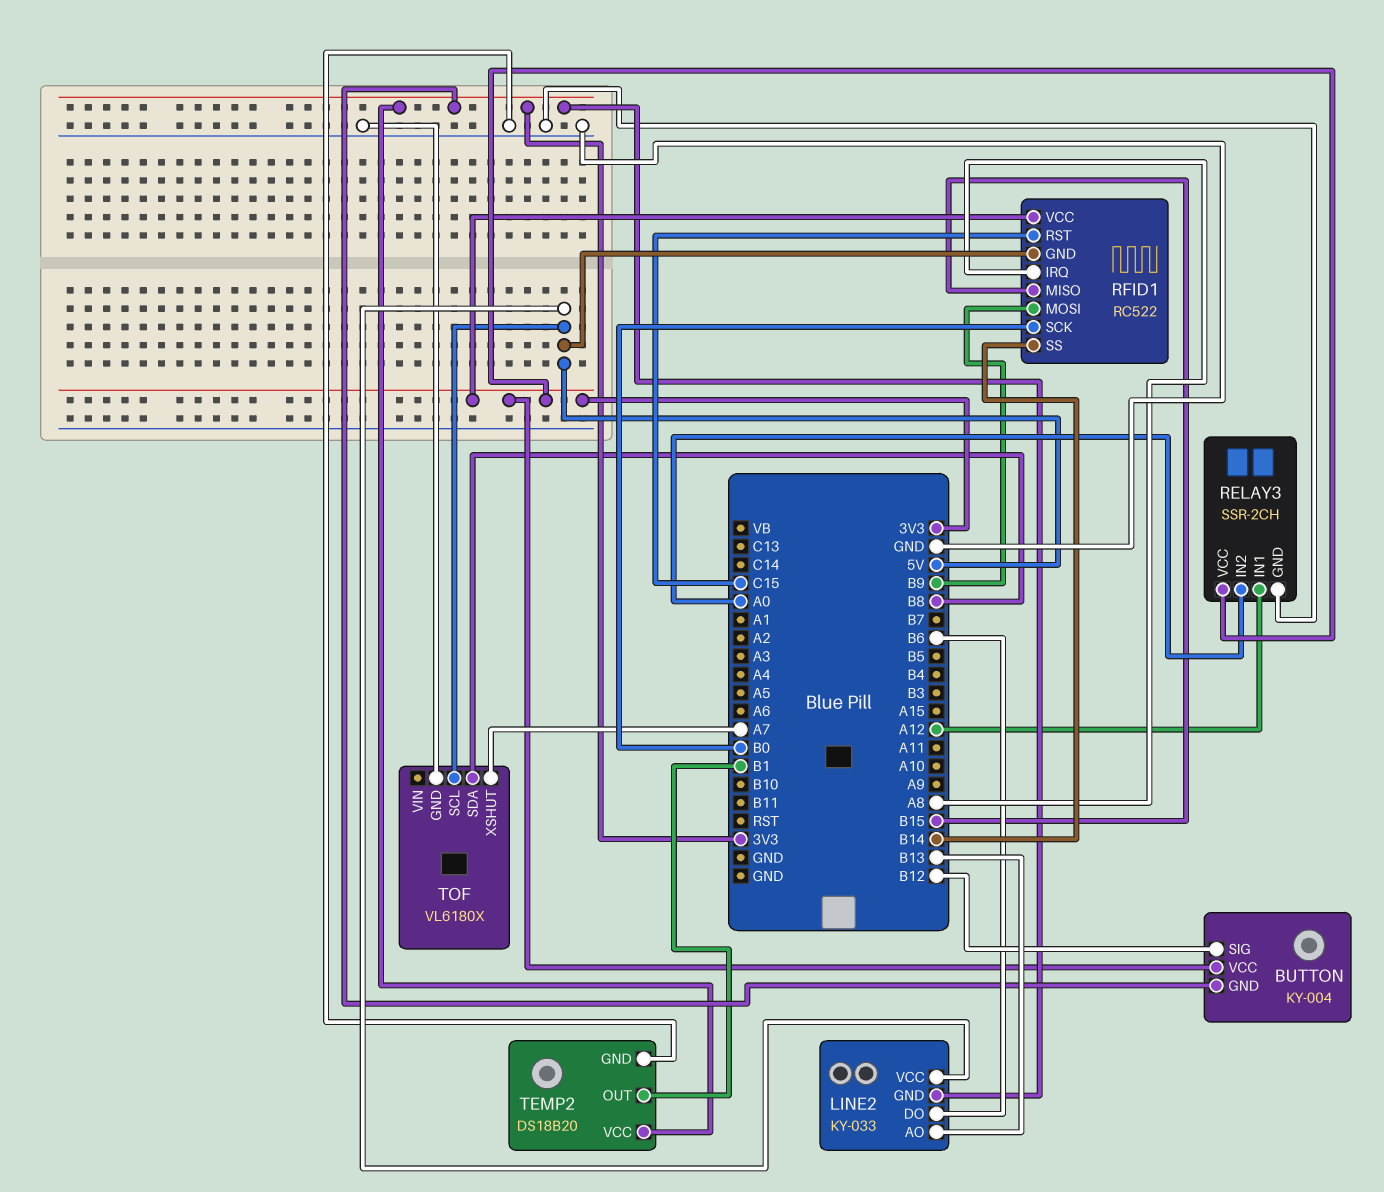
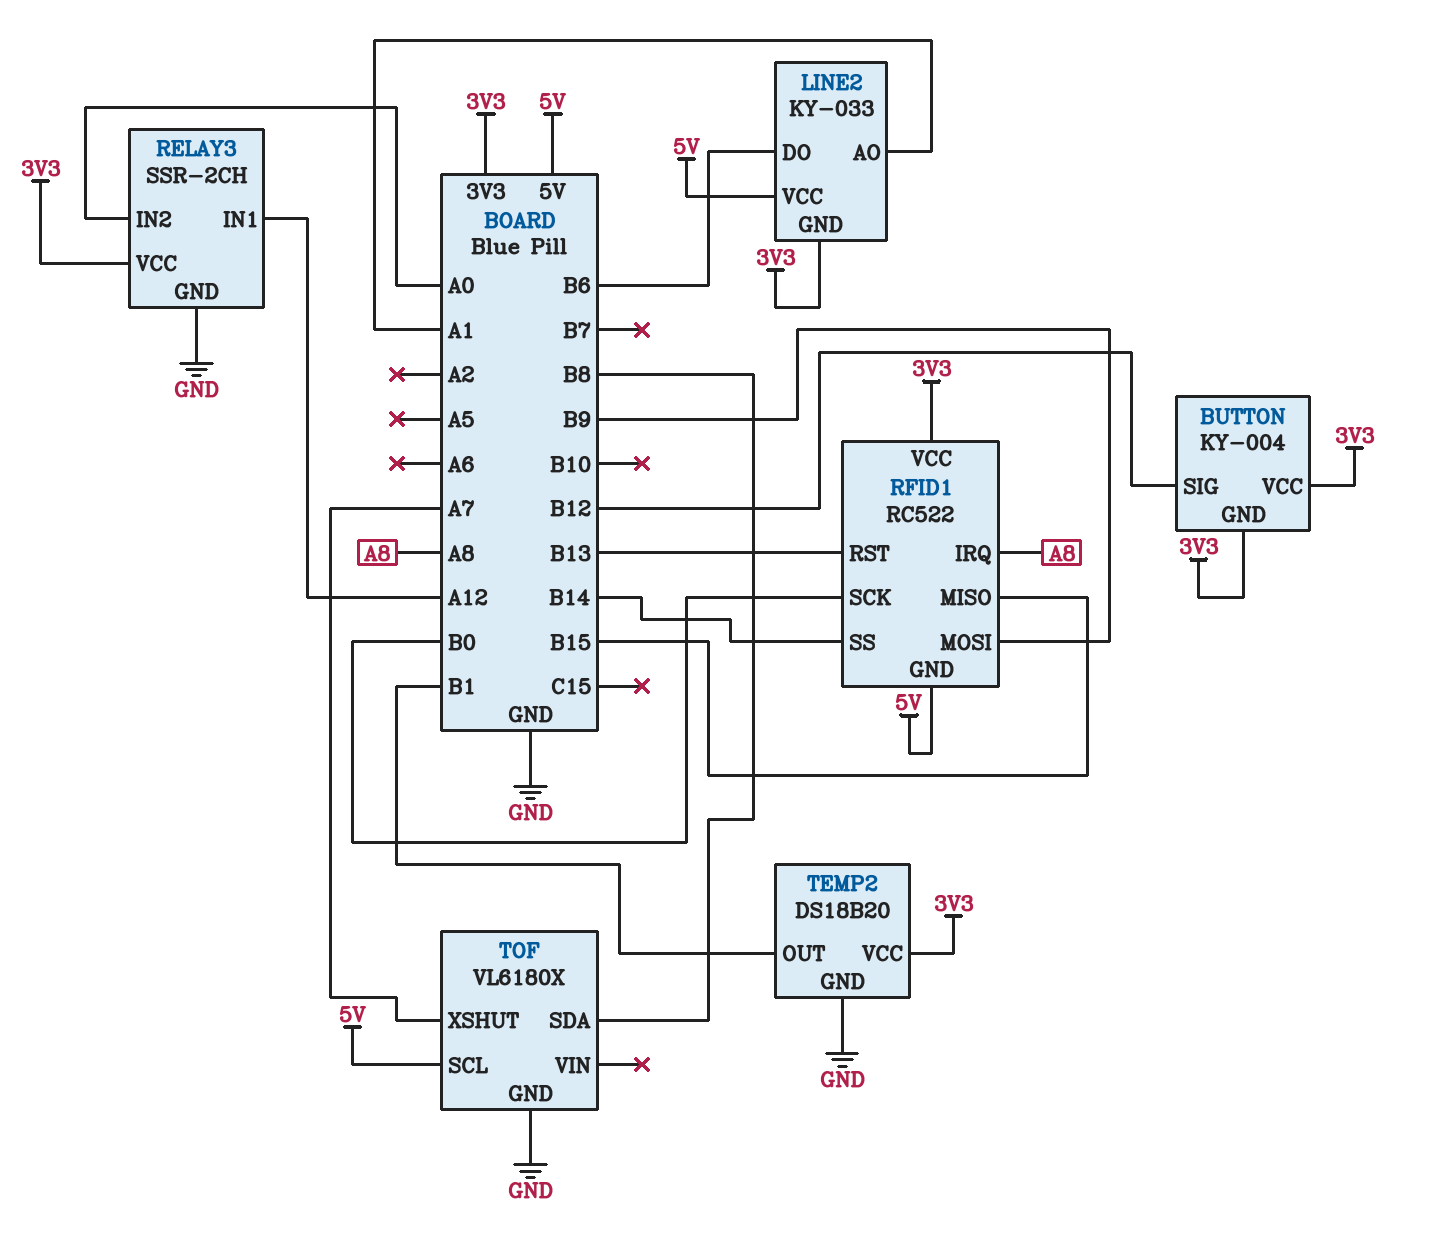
LINE2 pin AO: B13 -> A1
RFID1 pin RST: C15 -> B13

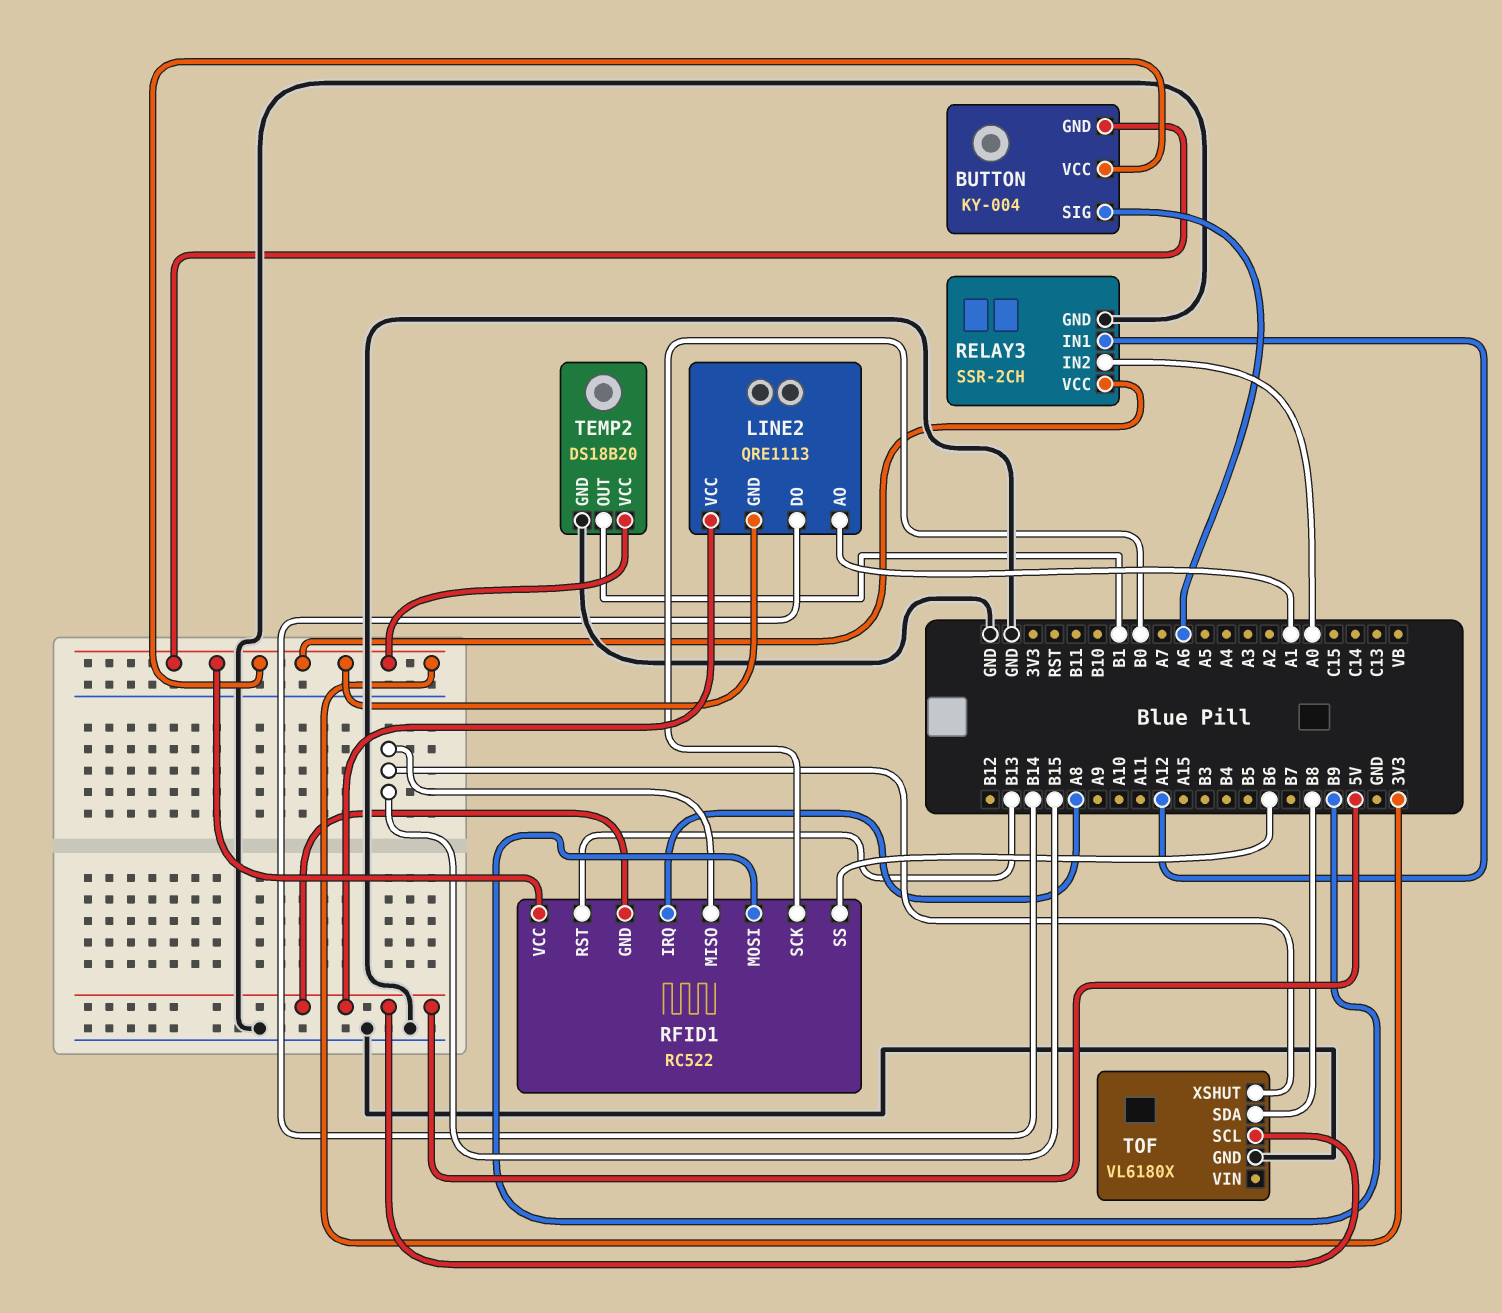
BUTTON pin SIG: B12 -> A6
LINE2: KY-033 -> QRE1113
LINE2 pin DO: B6 -> B14
RFID1 pin SS: B14 -> B6
TOF pin XSHUT: A7 -> B15

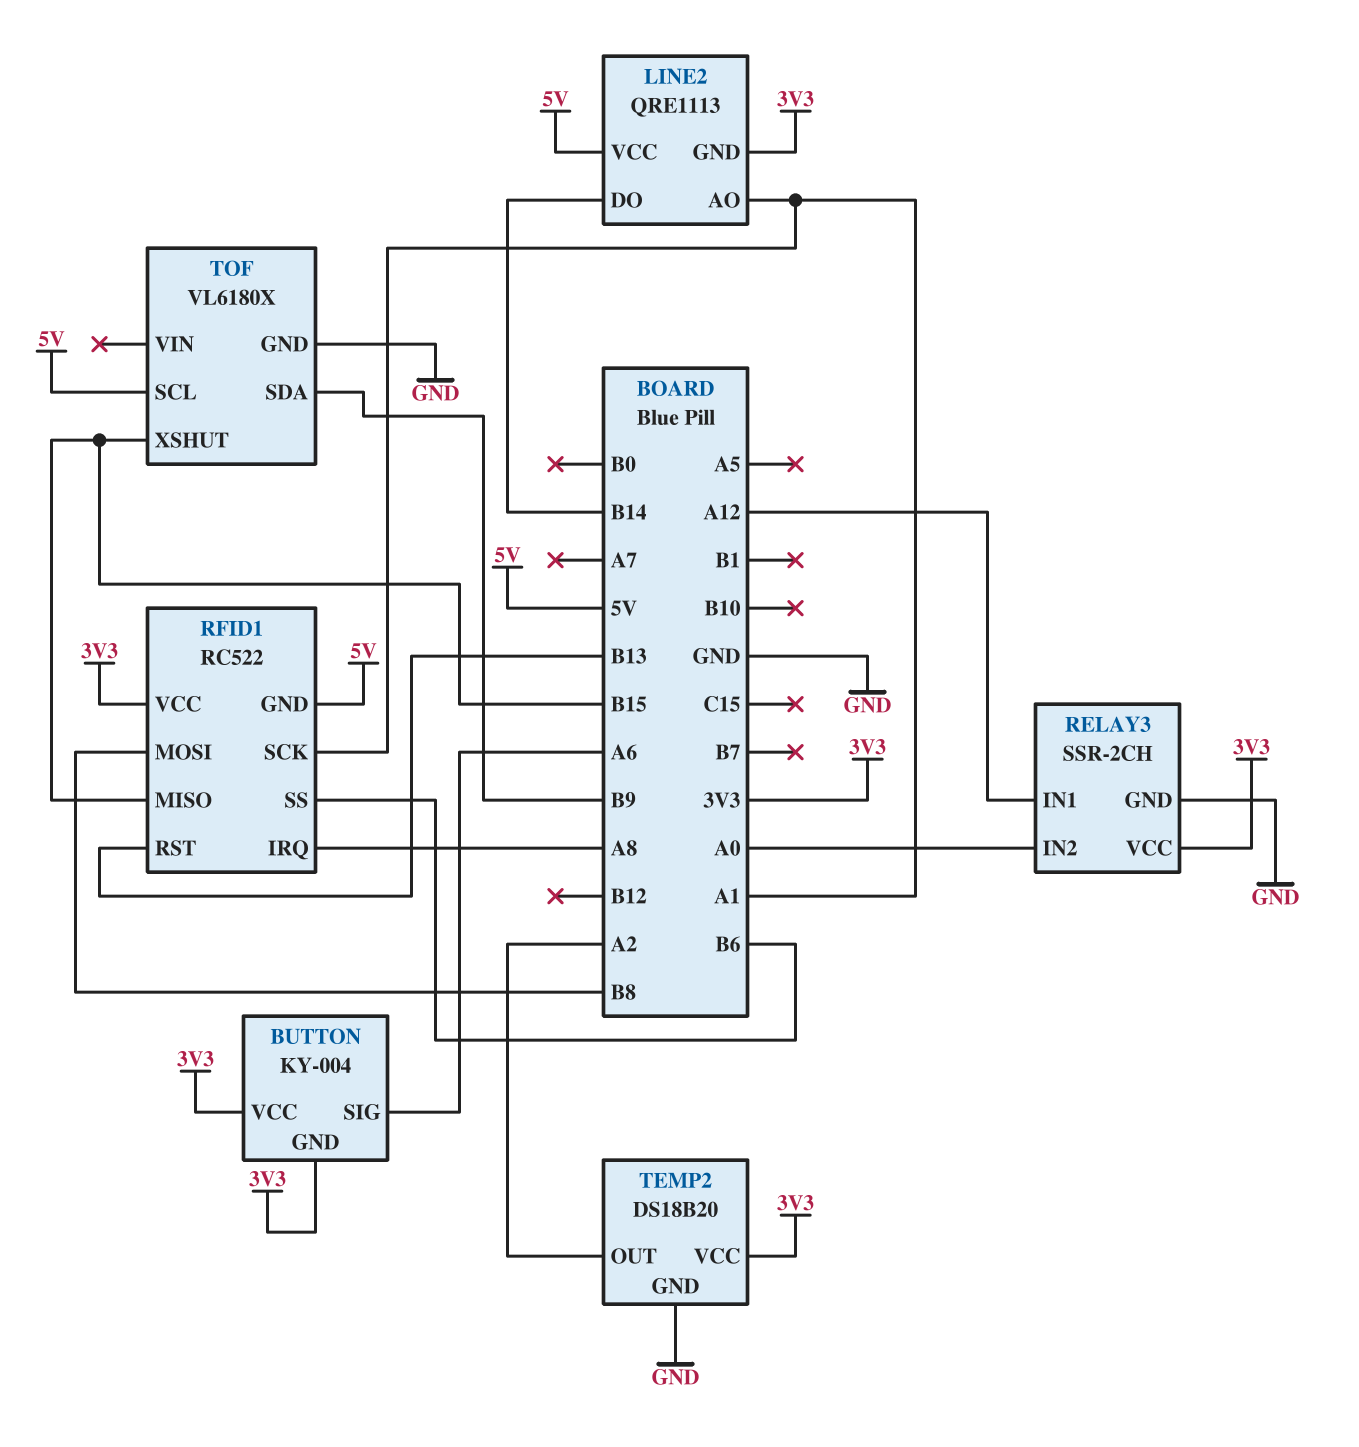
RFID1 pin MOSI: B9 -> B8
RFID1 pin SCK: B0 -> A1
TEMP2 pin OUT: B1 -> A2
TOF pin SDA: B8 -> B9

